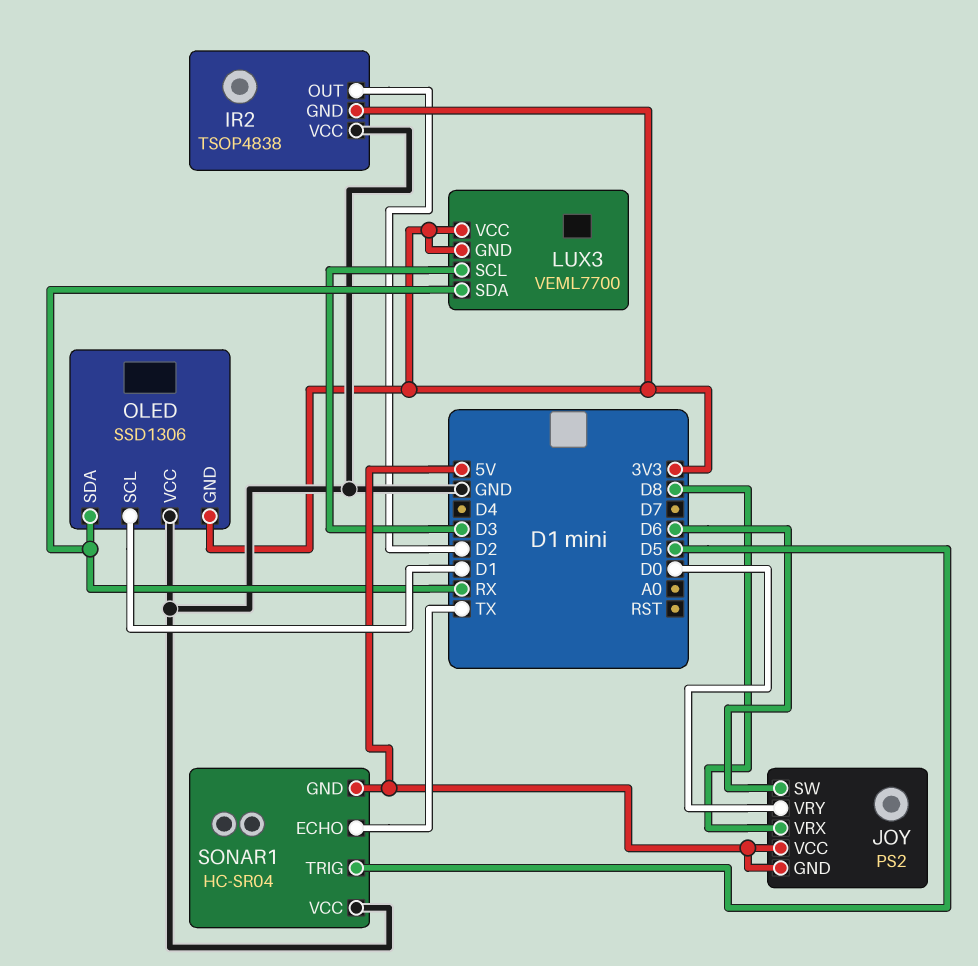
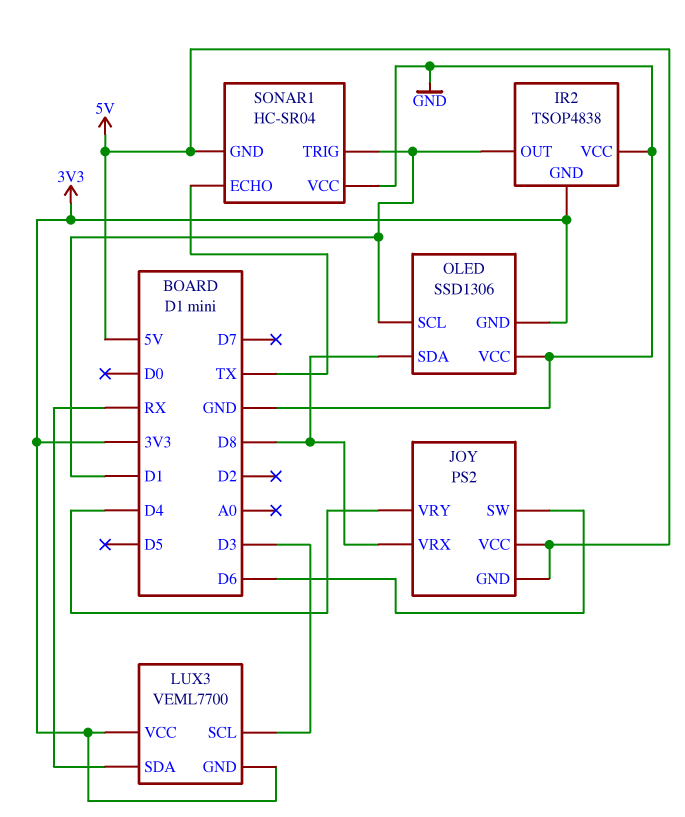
IR2 pin OUT: D2 -> D1
JOY pin VRY: D0 -> D4
OLED pin SDA: RX -> D8
SONAR1 pin TRIG: D5 -> D1

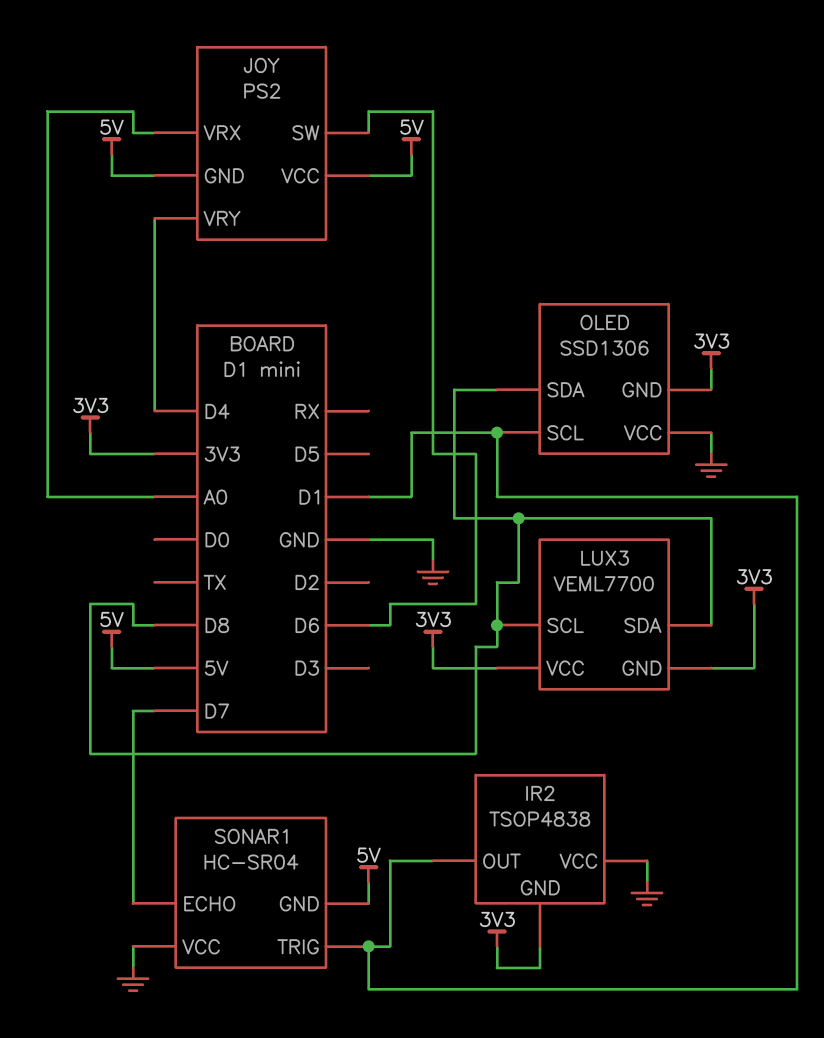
JOY pin VRX: D8 -> A0
LUX3 pin SCL: D3 -> D8
LUX3 pin SDA: RX -> D8
SONAR1 pin ECHO: TX -> D7

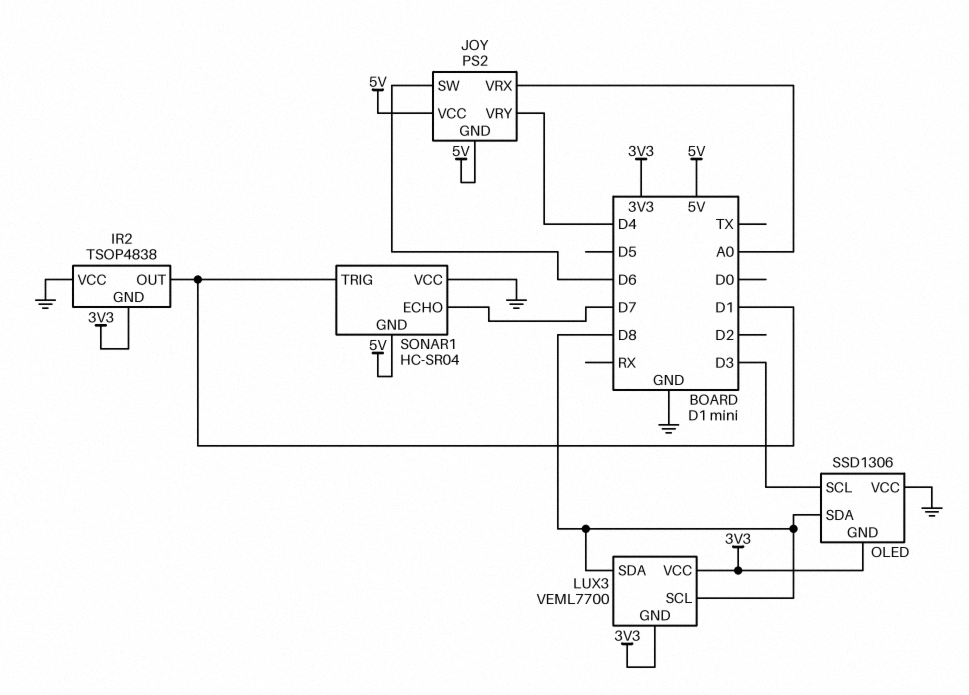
OLED pin SCL: D1 -> D3

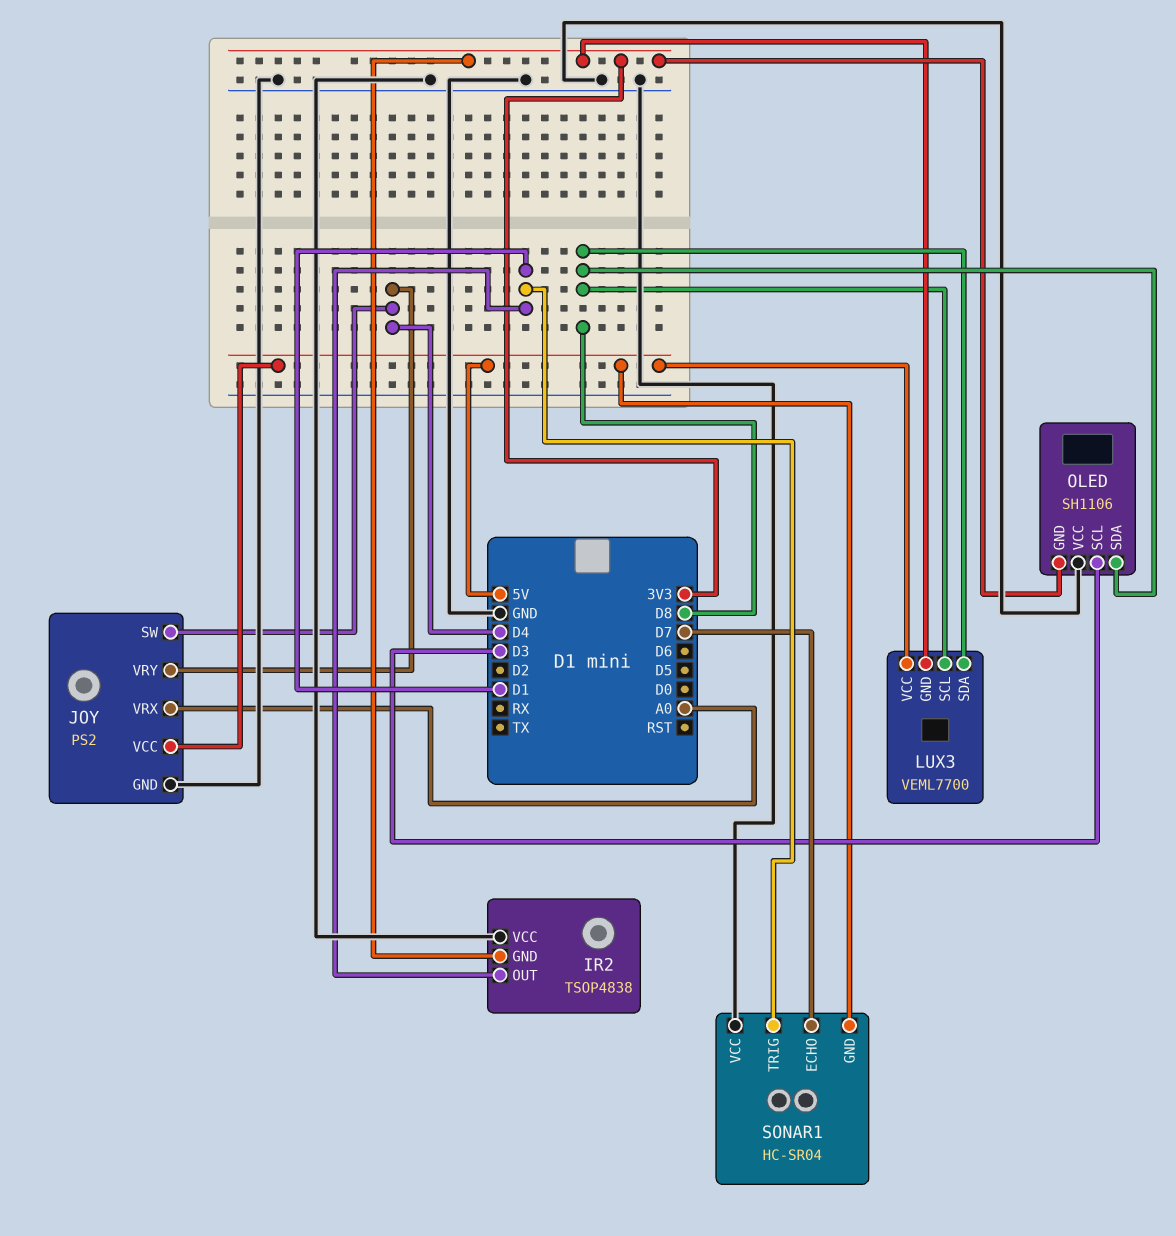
JOY pin GND: 5V -> GND
JOY pin SW: D6 -> D4
LUX3 pin VCC: 3V3 -> 5V
OLED: SSD1306 -> SH1106

